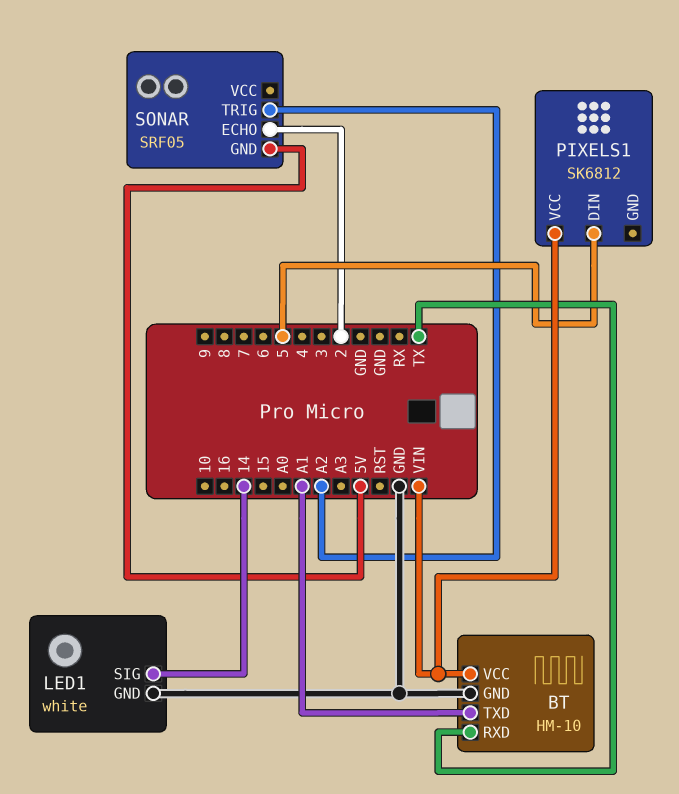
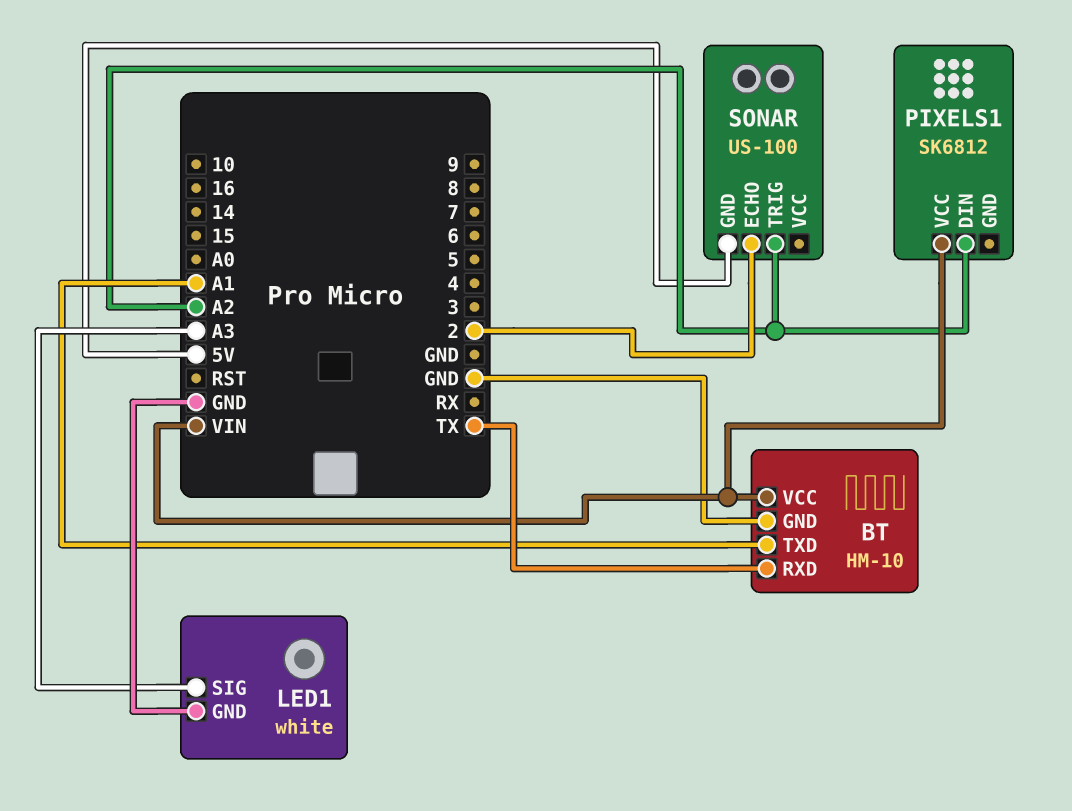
LED1 pin SIG: 14 -> A3
PIXELS1 pin DIN: 5 -> A2
SONAR: SRF05 -> US-100

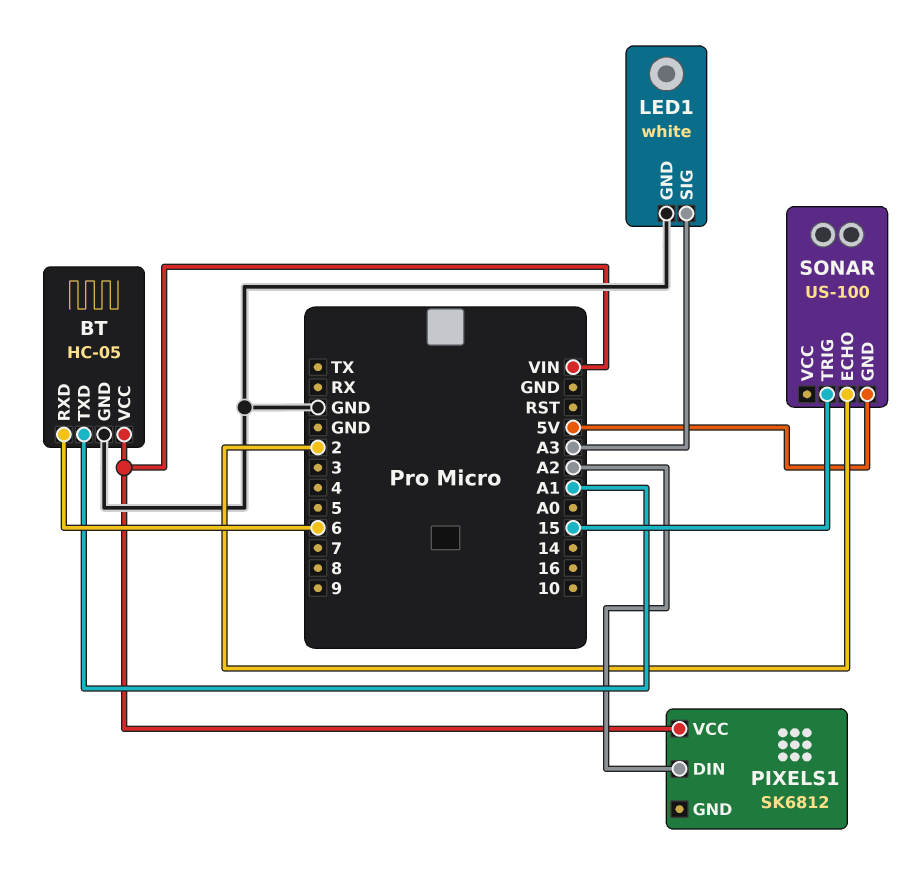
BT: HM-10 -> HC-05
BT pin RXD: TX -> 6
SONAR pin TRIG: A2 -> 15

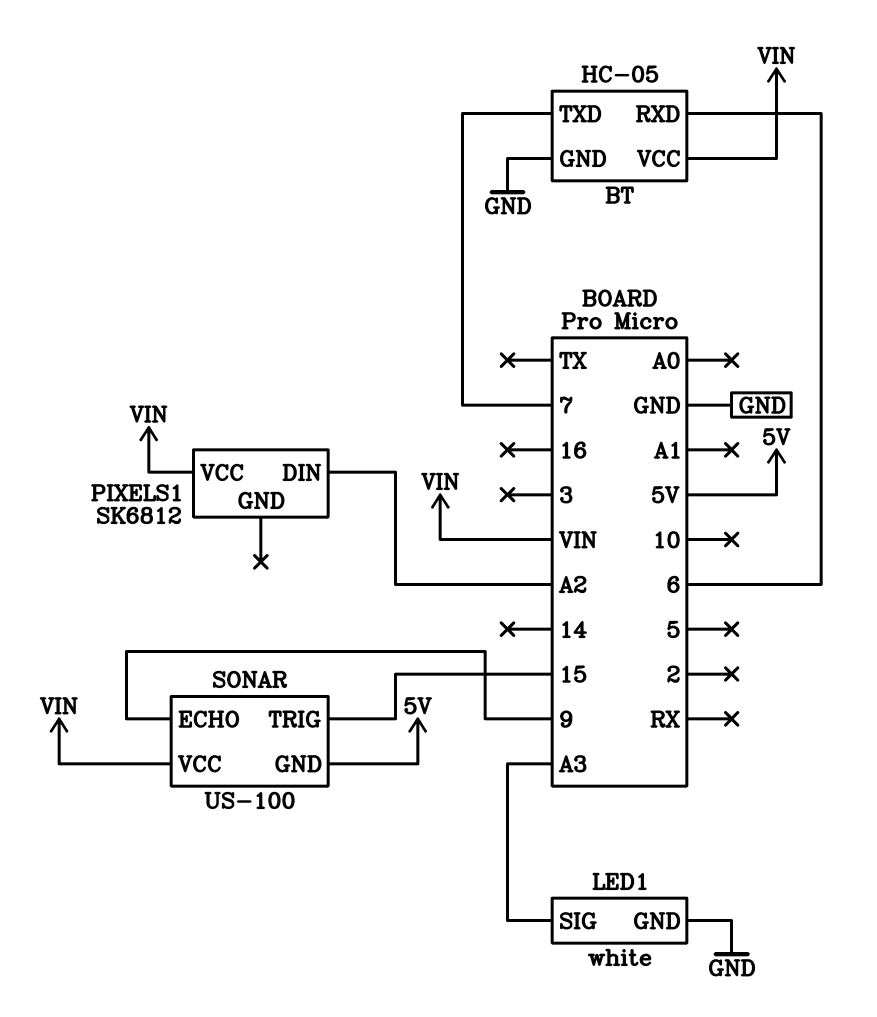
BT pin TXD: A1 -> 7
SONAR pin ECHO: 2 -> 9
SONAR pin VCC: none -> VIN

